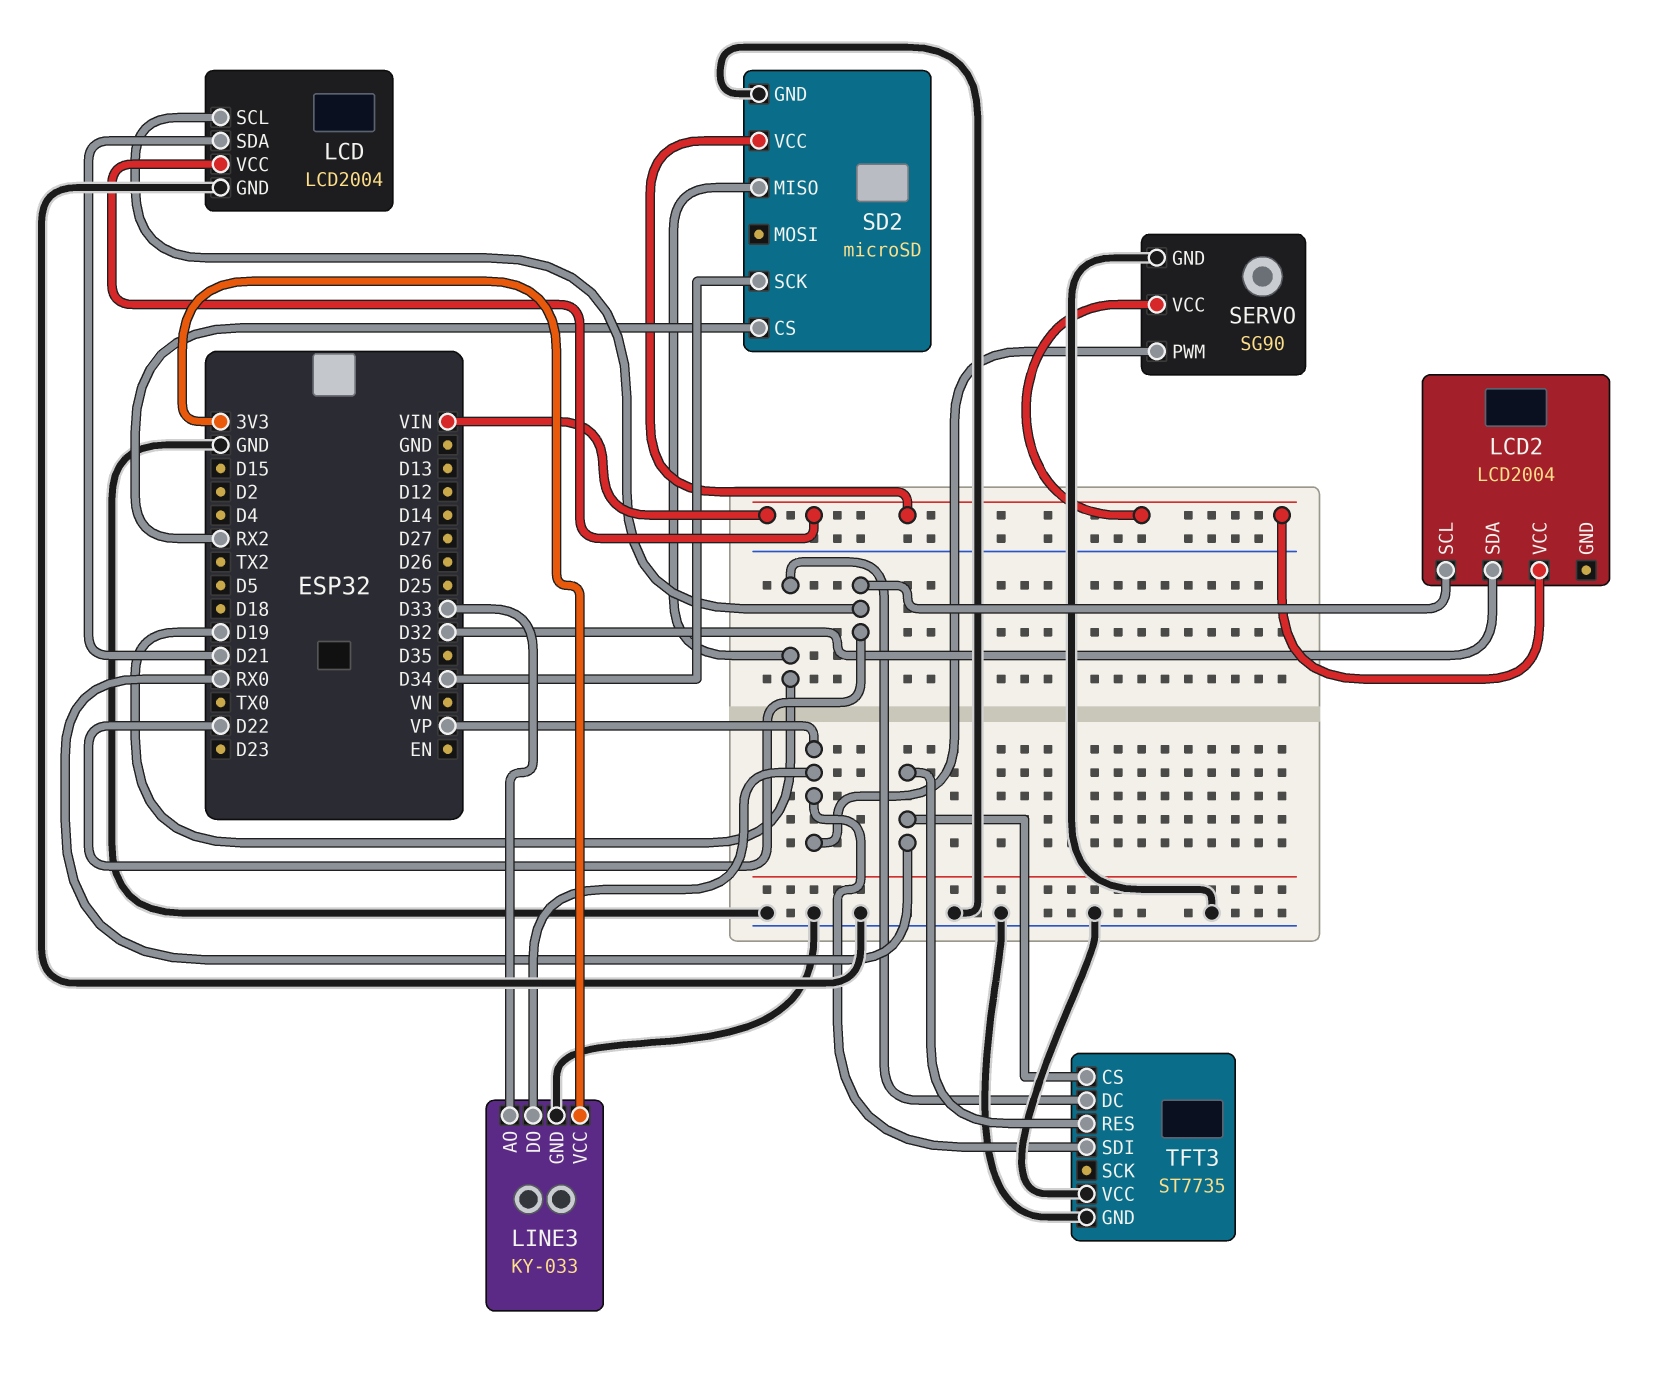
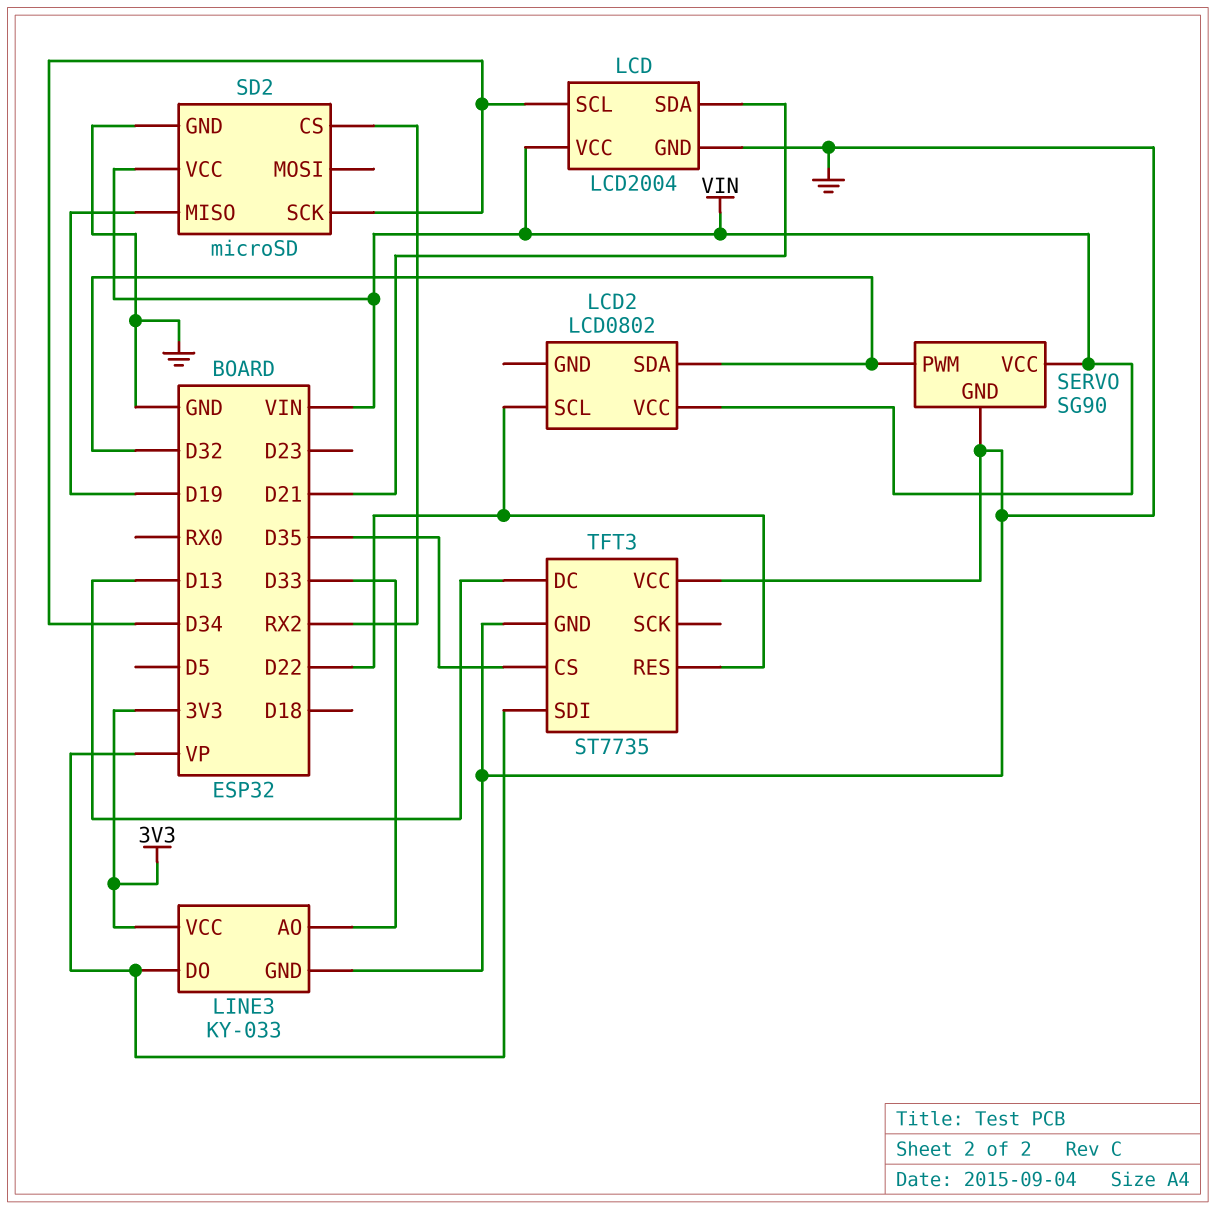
LCD pin SCL: D22 -> D34
LCD2: LCD2004 -> LCD0802
SERVO pin PWM: VP -> D32
TFT3 pin CS: RX0 -> D35
TFT3 pin DC: D19 -> D13
TFT3 pin RES: RX0 -> D22

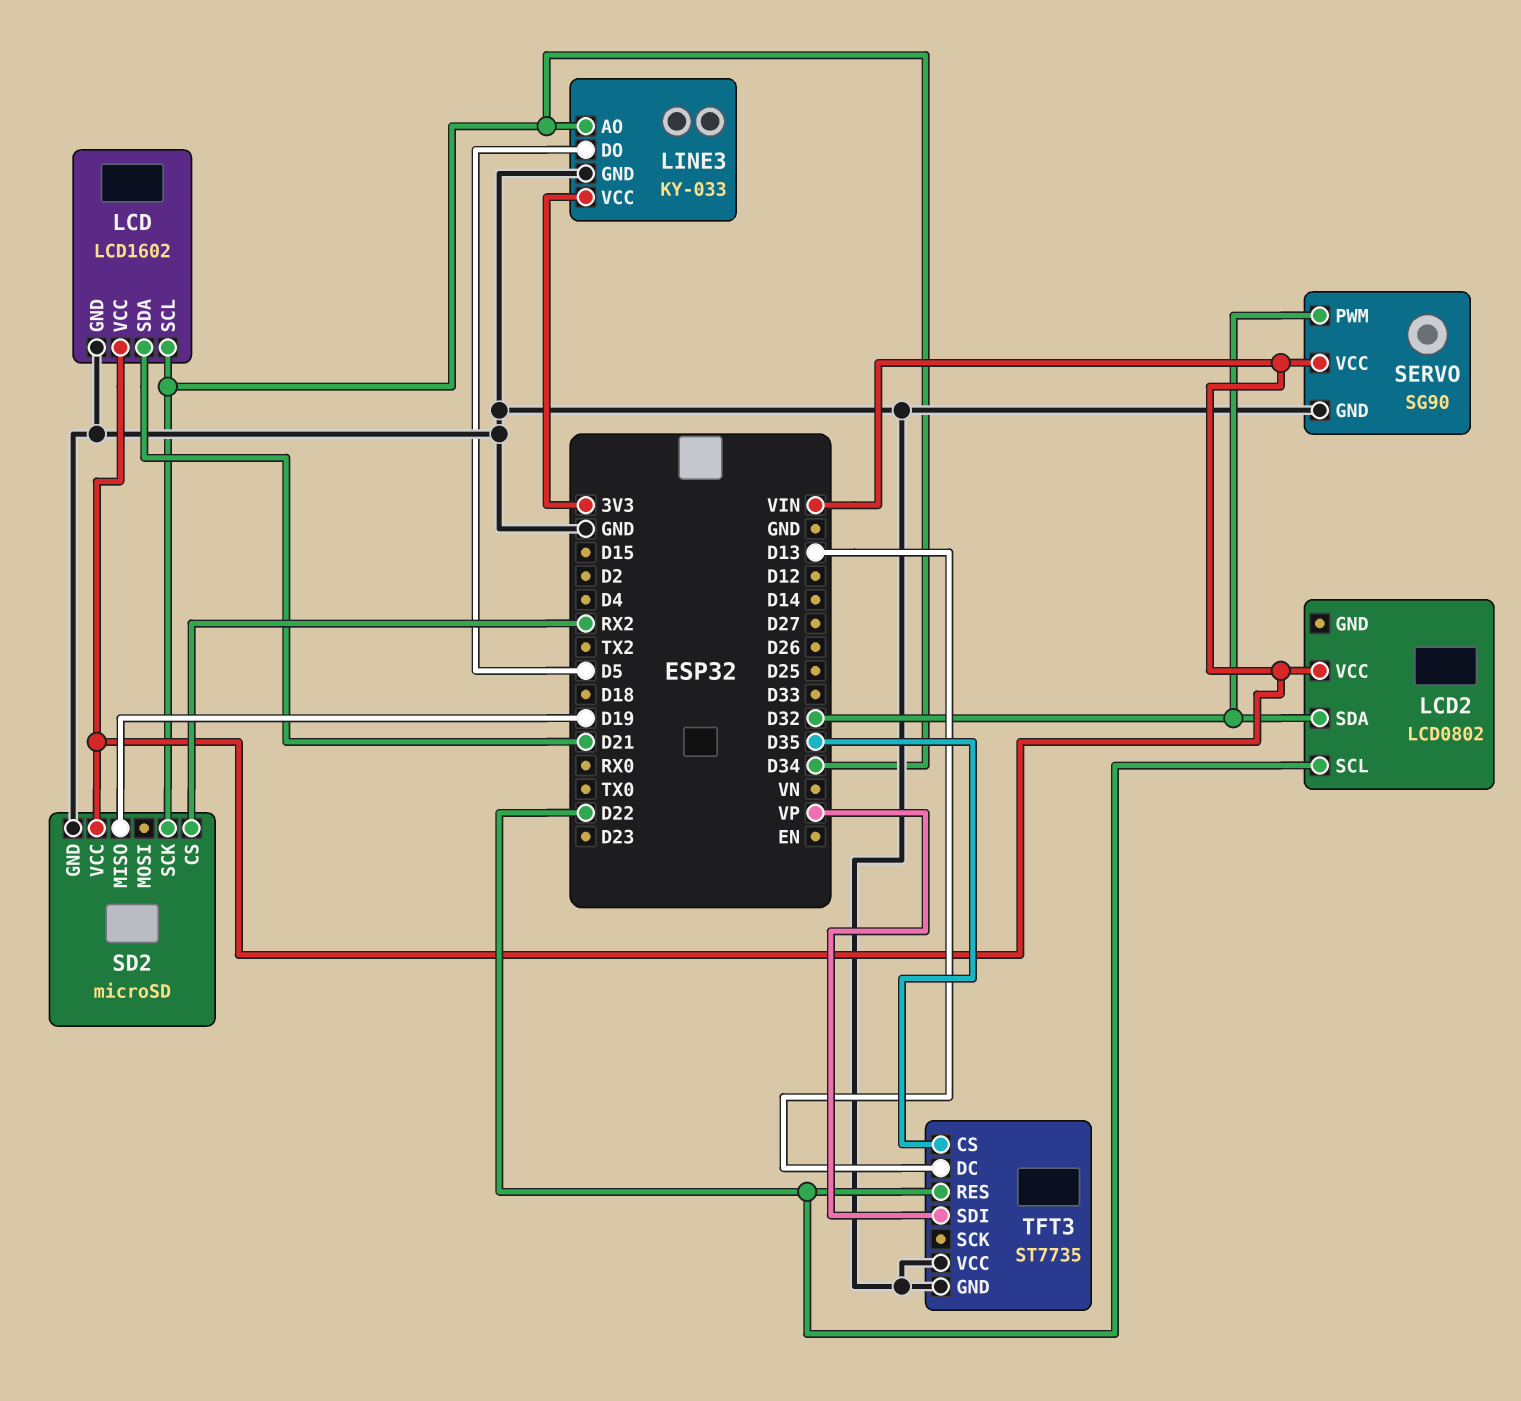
LCD: LCD2004 -> LCD1602
LINE3 pin AO: D33 -> D34
LINE3 pin DO: VP -> D5

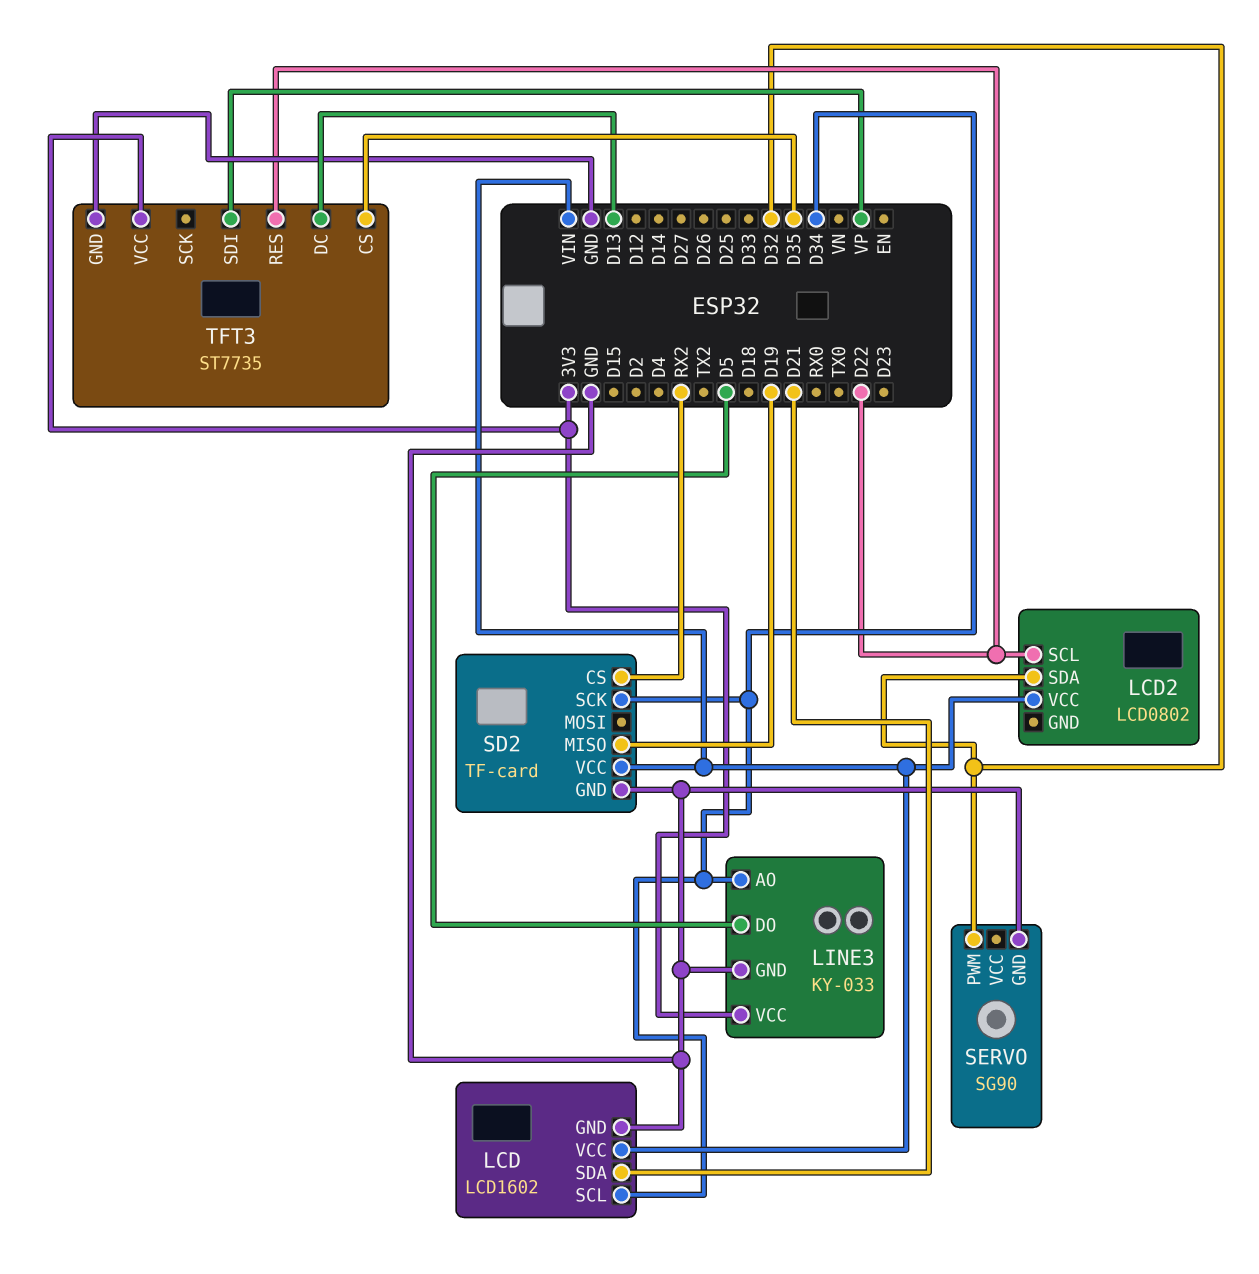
SD2: microSD -> TF-card
SERVO pin VCC: VIN -> none
TFT3 pin VCC: GND -> 3V3

